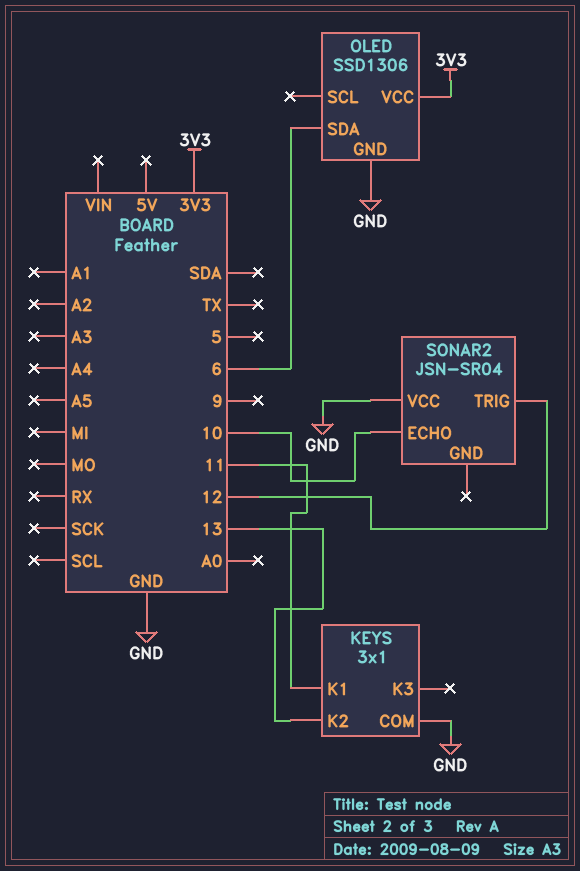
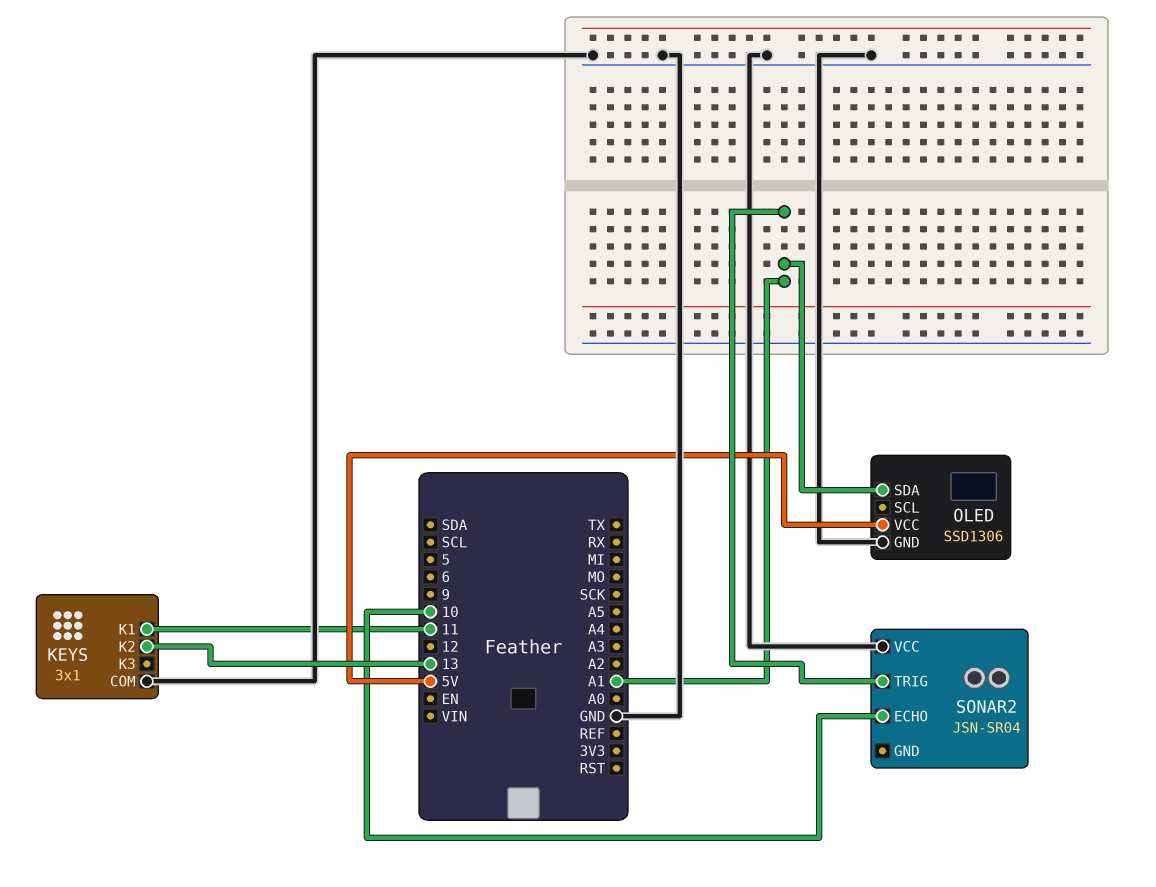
OLED pin SDA: 6 -> A1
OLED pin VCC: 3V3 -> 5V
SONAR2 pin TRIG: 12 -> A1

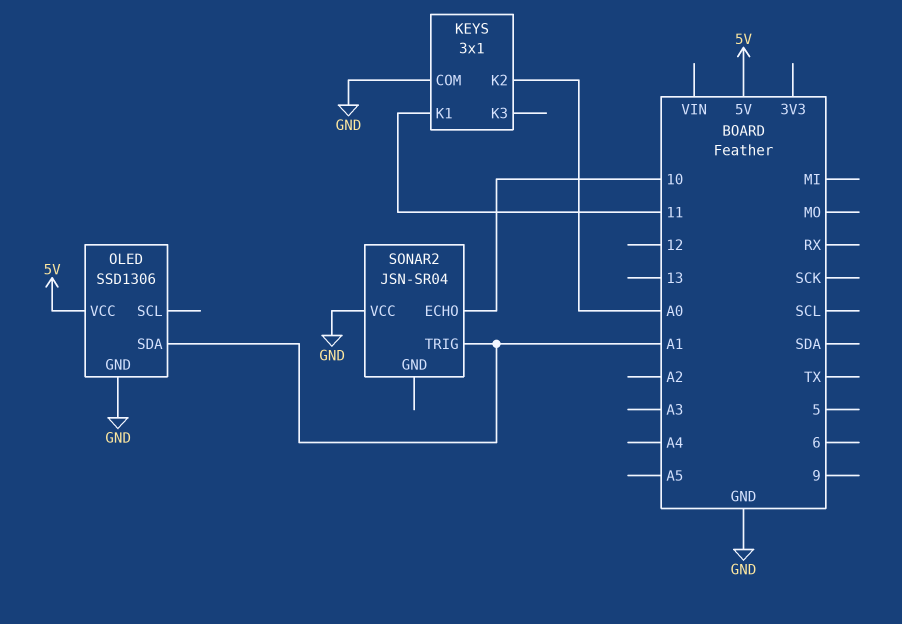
KEYS pin K2: 13 -> A0

